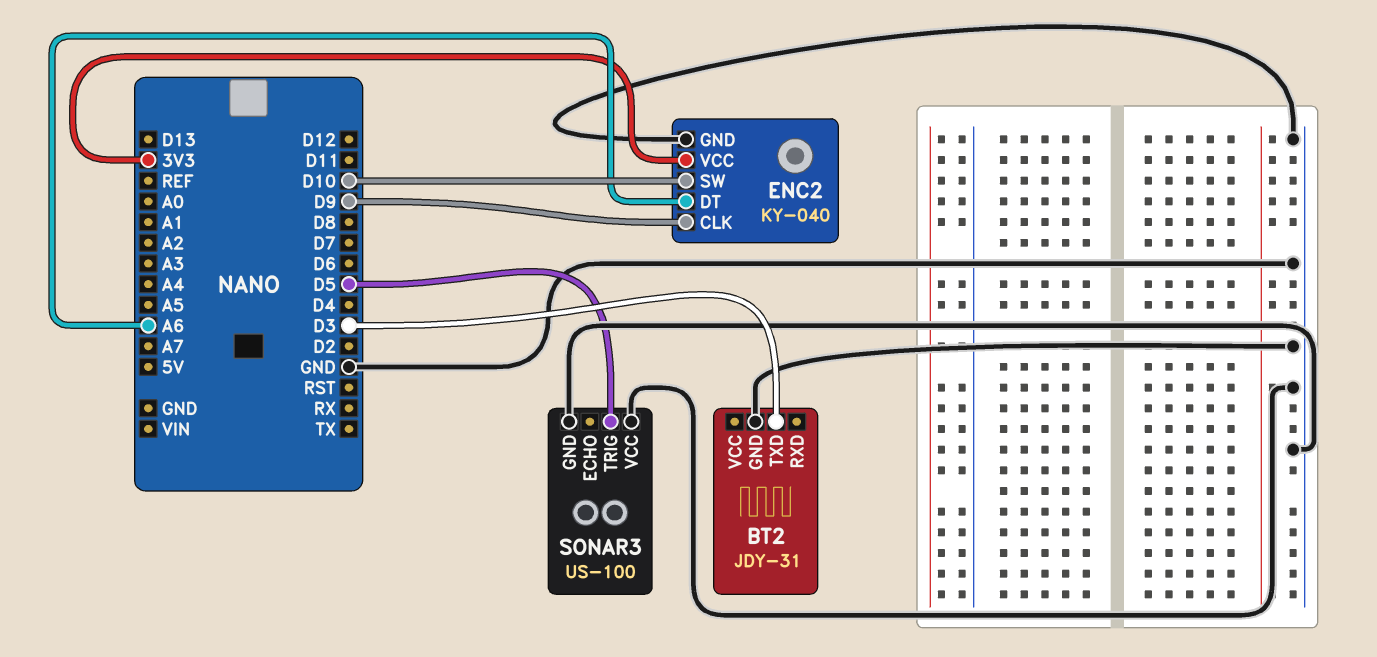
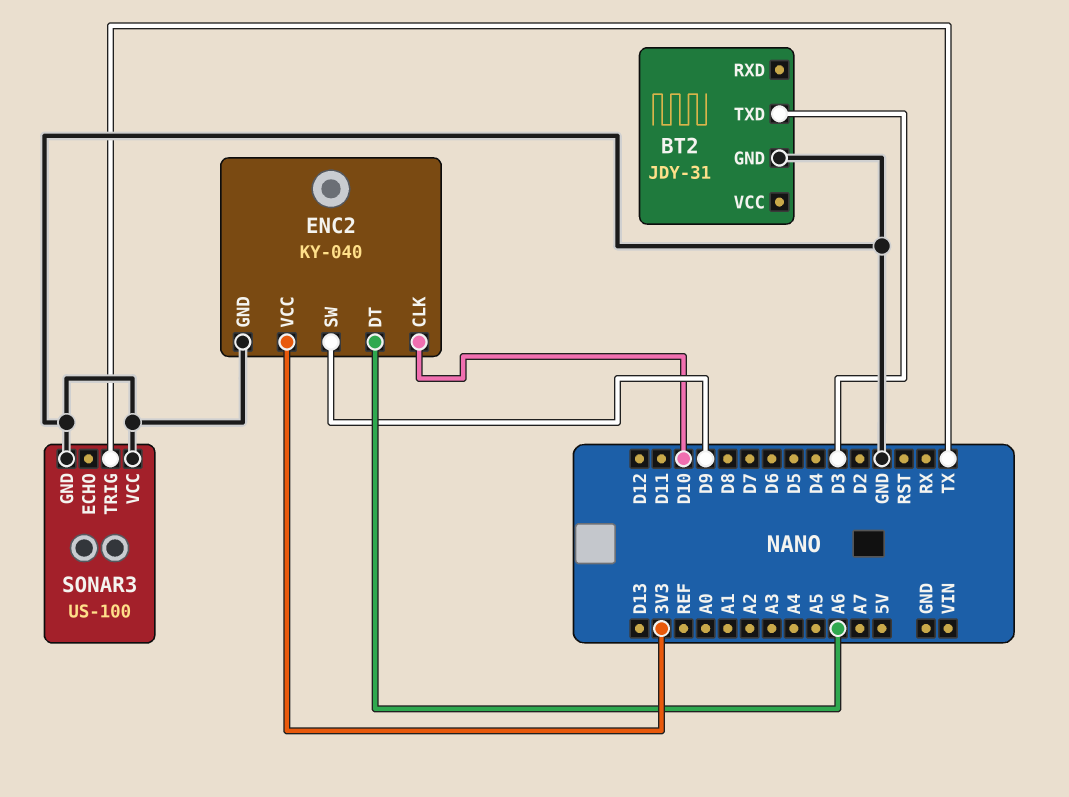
ENC2 pin CLK: D9 -> D10
ENC2 pin SW: D10 -> D9
SONAR3 pin TRIG: D5 -> TX

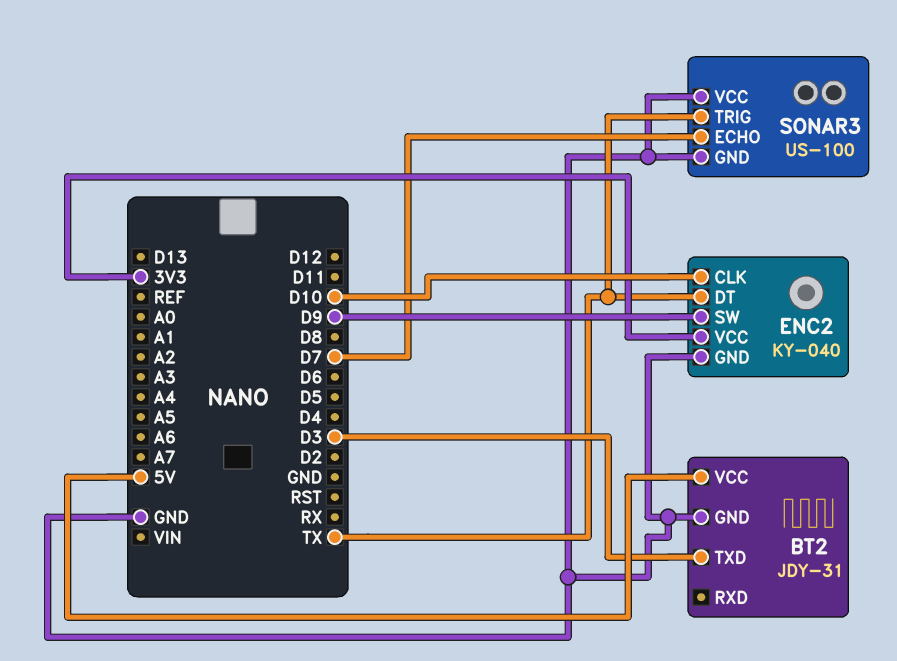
BT2 pin VCC: none -> 5V
ENC2 pin DT: A6 -> TX
SONAR3 pin ECHO: none -> D7

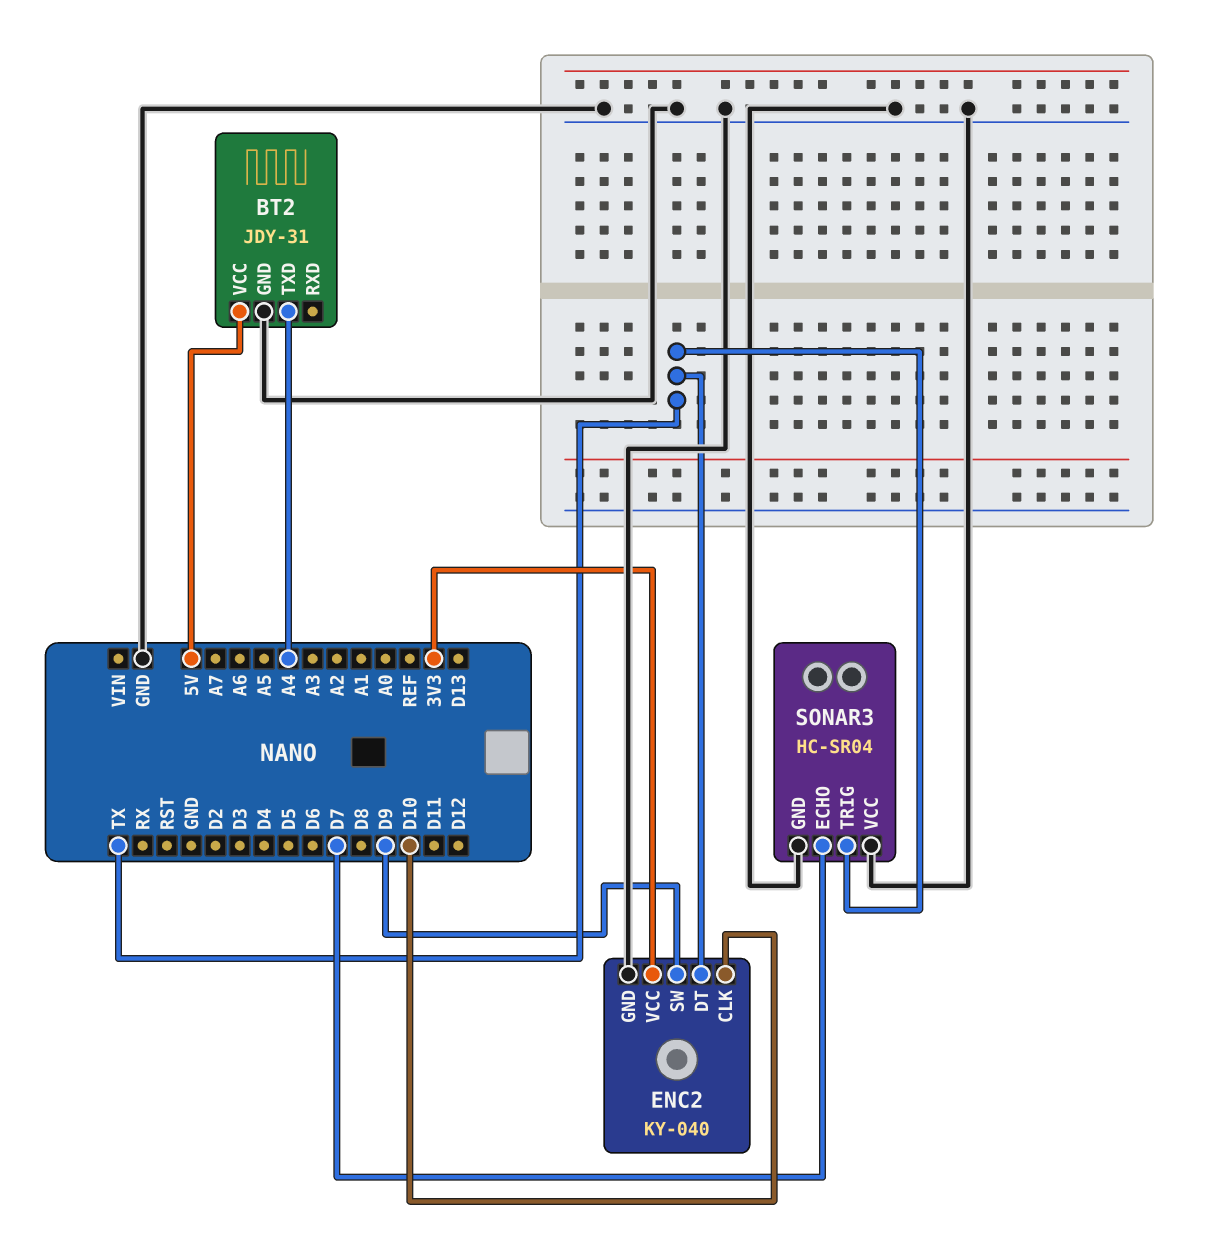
BT2 pin TXD: D3 -> A4
SONAR3: US-100 -> HC-SR04

